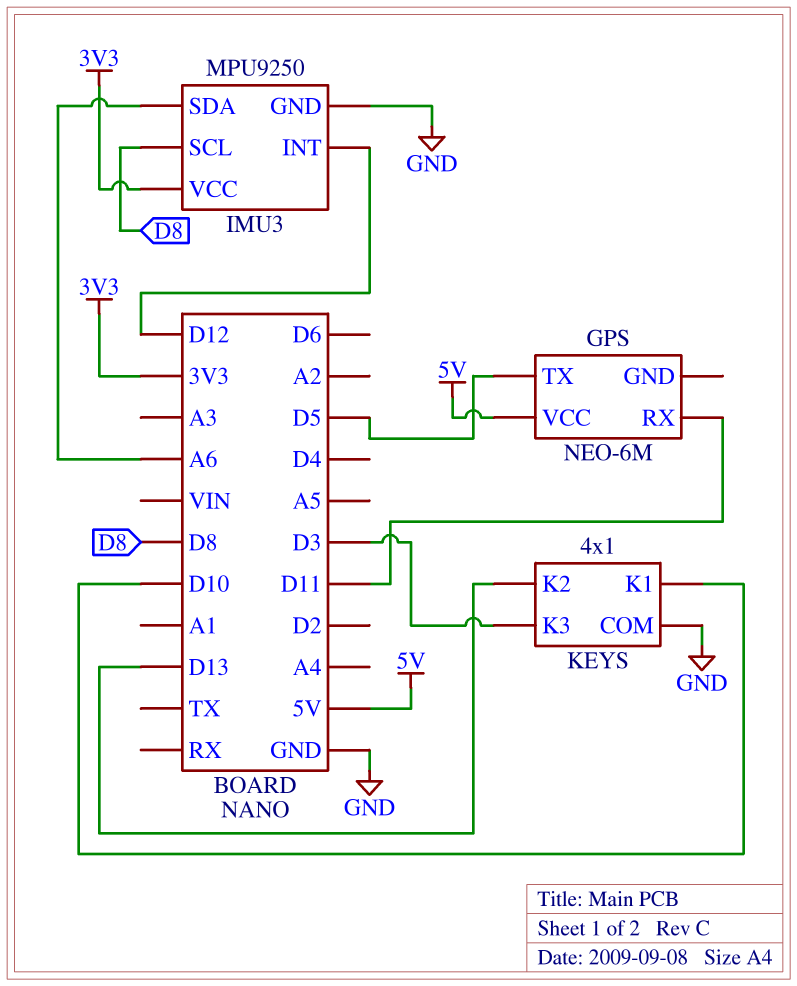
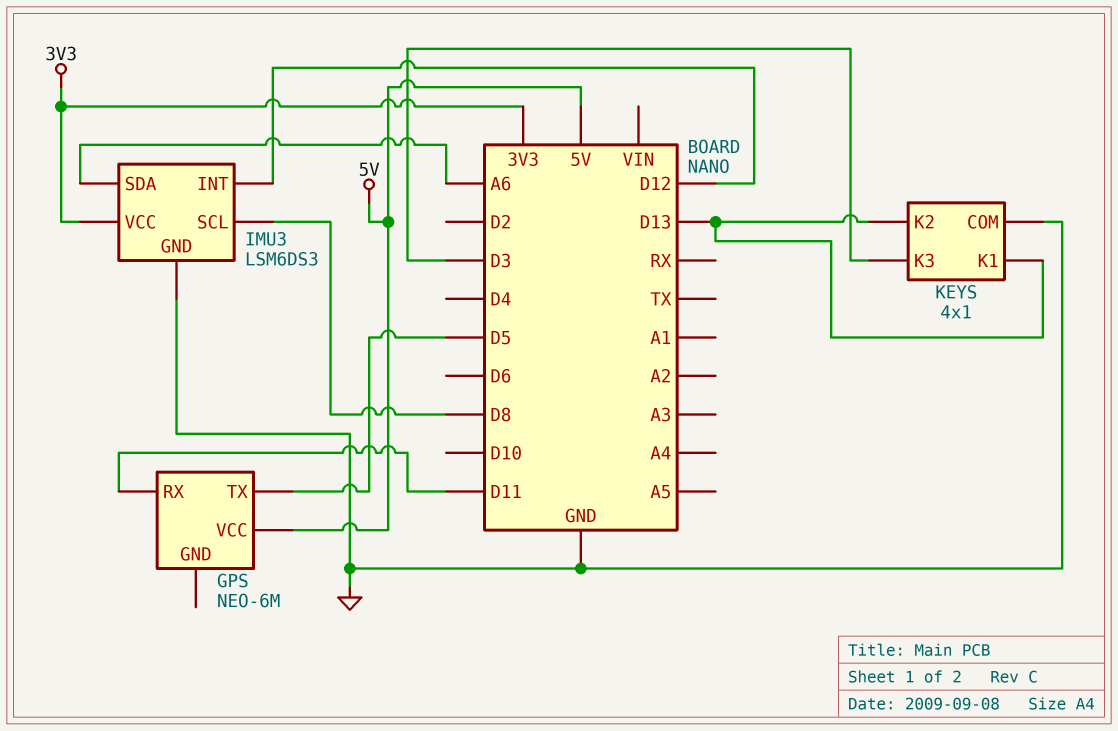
IMU3: MPU9250 -> LSM6DS3
KEYS pin K1: D10 -> D13

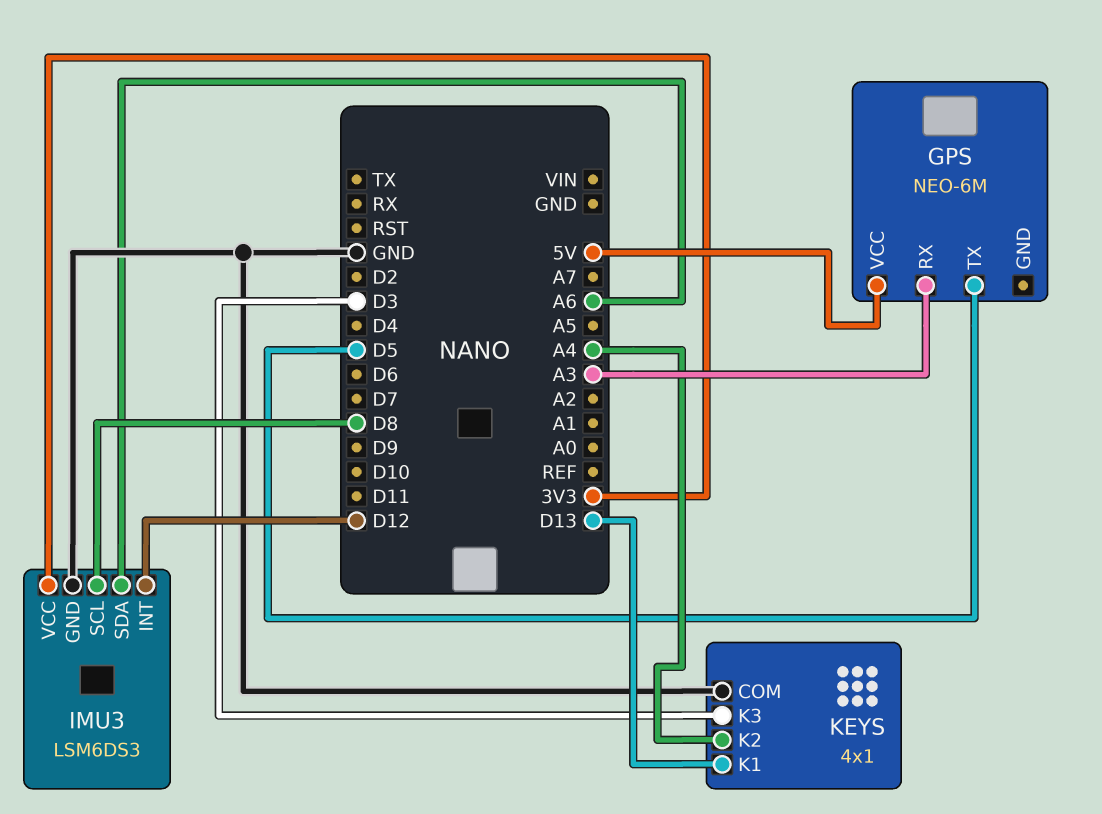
GPS pin RX: D11 -> A3
KEYS pin K2: D13 -> A4

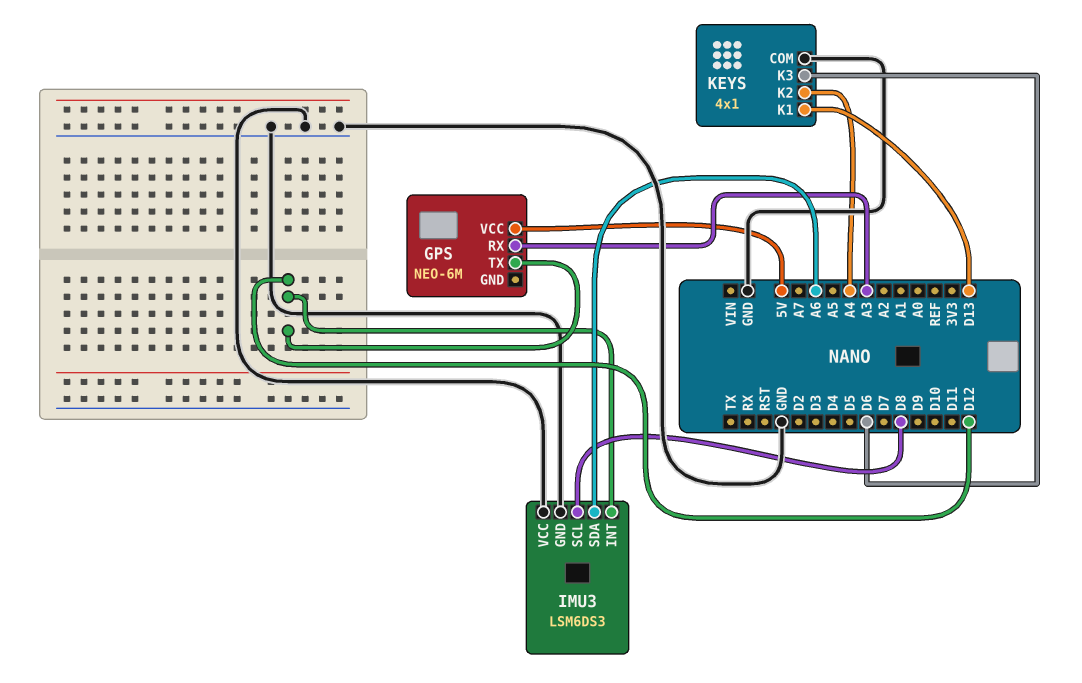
GPS pin TX: D5 -> D12
IMU3 pin VCC: 3V3 -> GND
KEYS pin K3: D3 -> D6

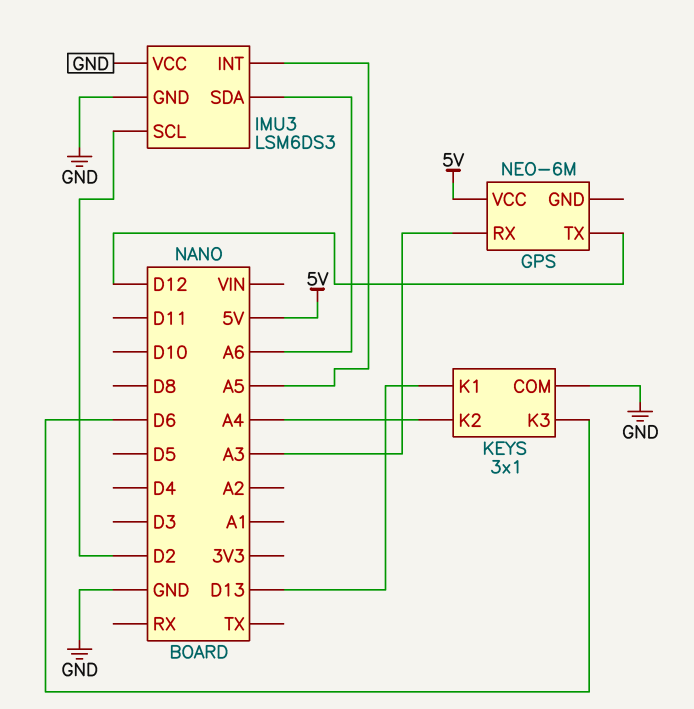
IMU3 pin INT: D12 -> A5
IMU3 pin SCL: D8 -> D2
KEYS: 4x1 -> 3x1

